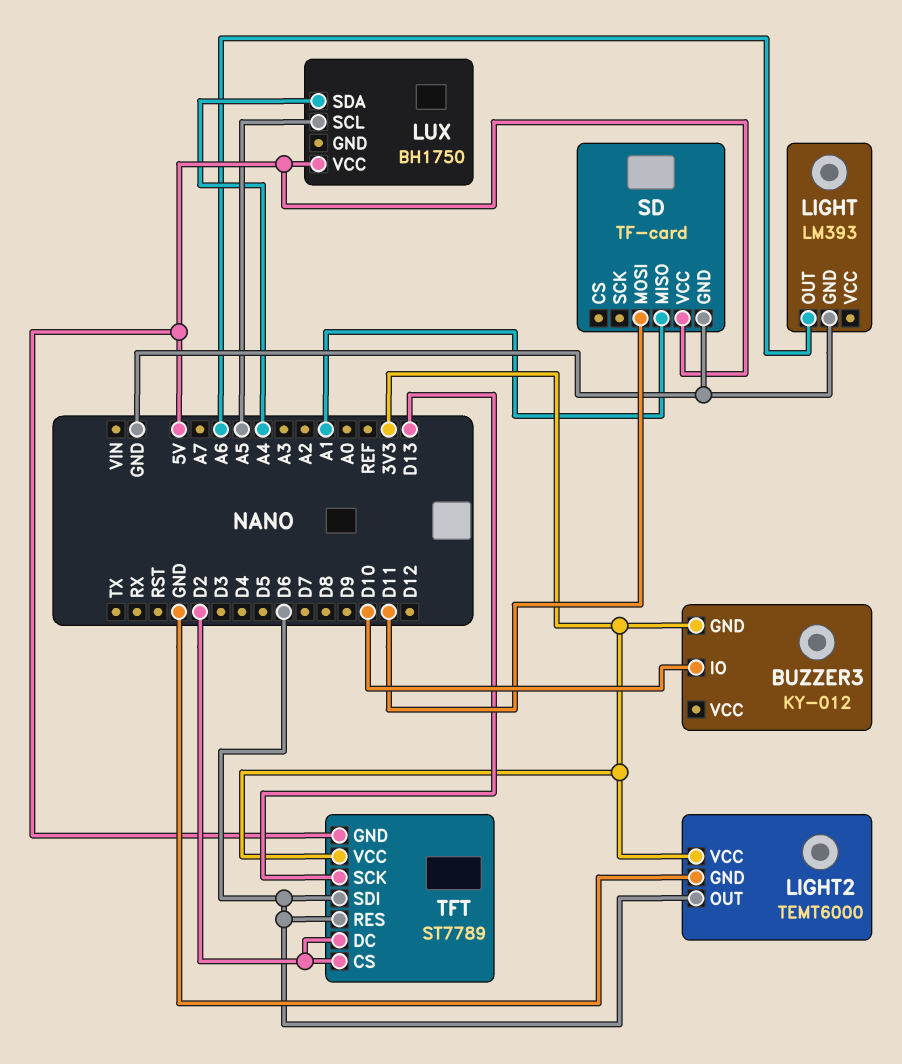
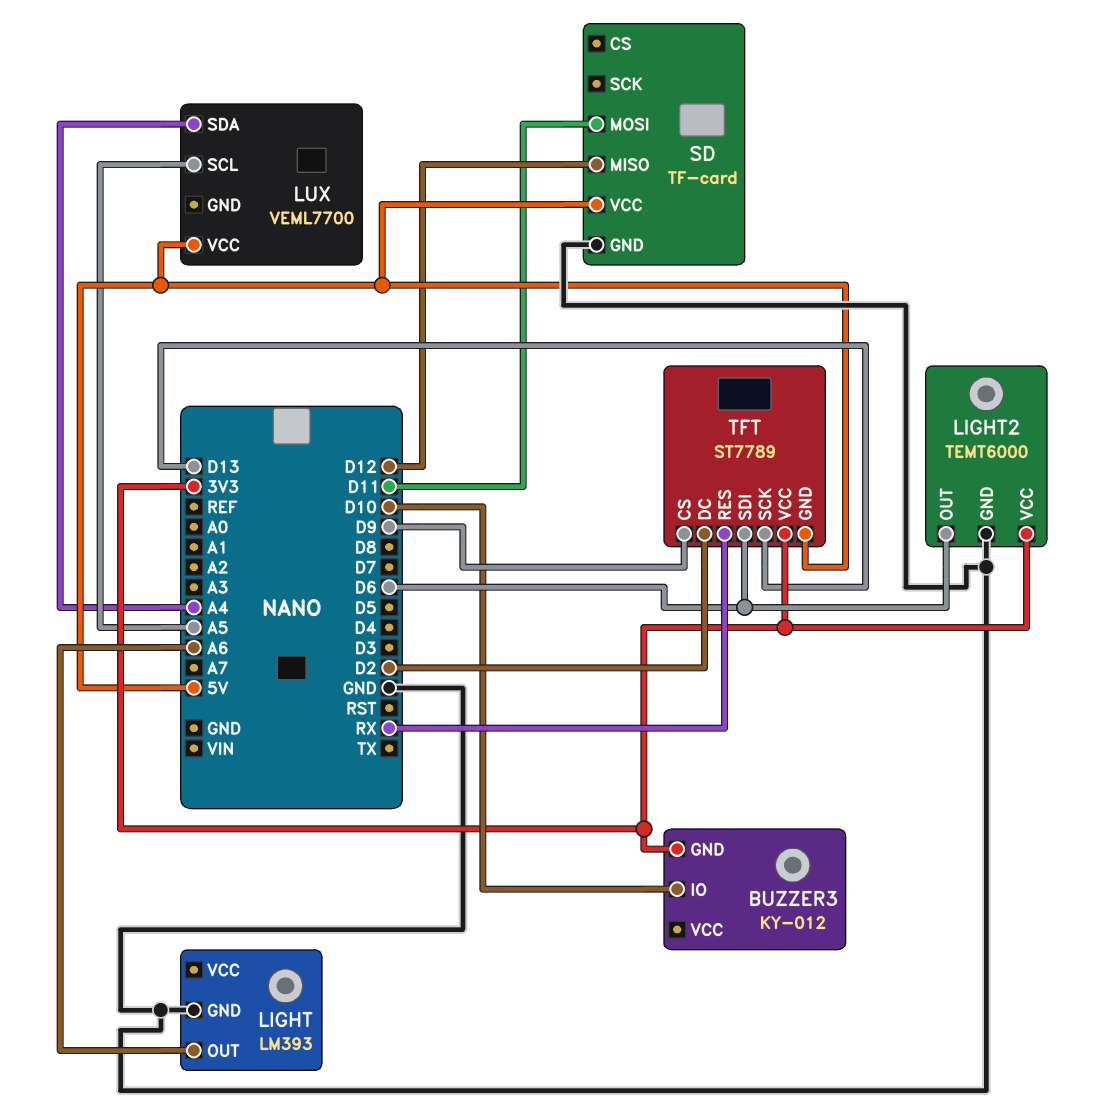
LUX: BH1750 -> VEML7700
SD pin MISO: A1 -> D12
TFT pin CS: D2 -> D9
TFT pin RES: D6 -> RX

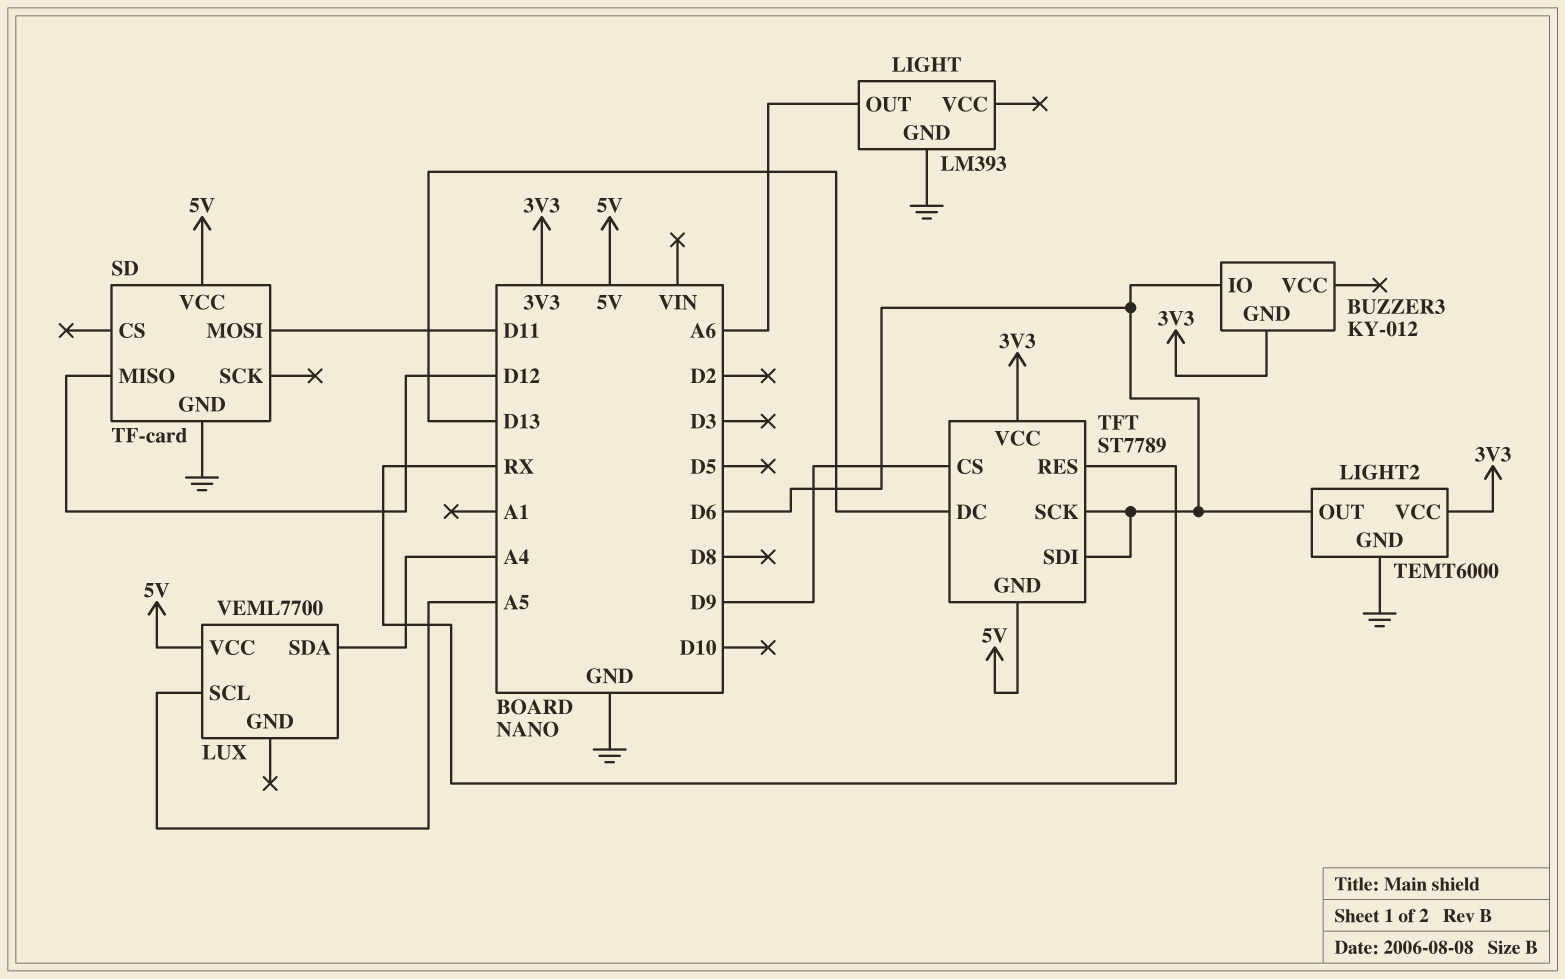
BUZZER3 pin IO: D10 -> D6
TFT pin DC: D2 -> D13
TFT pin SCK: D13 -> D6

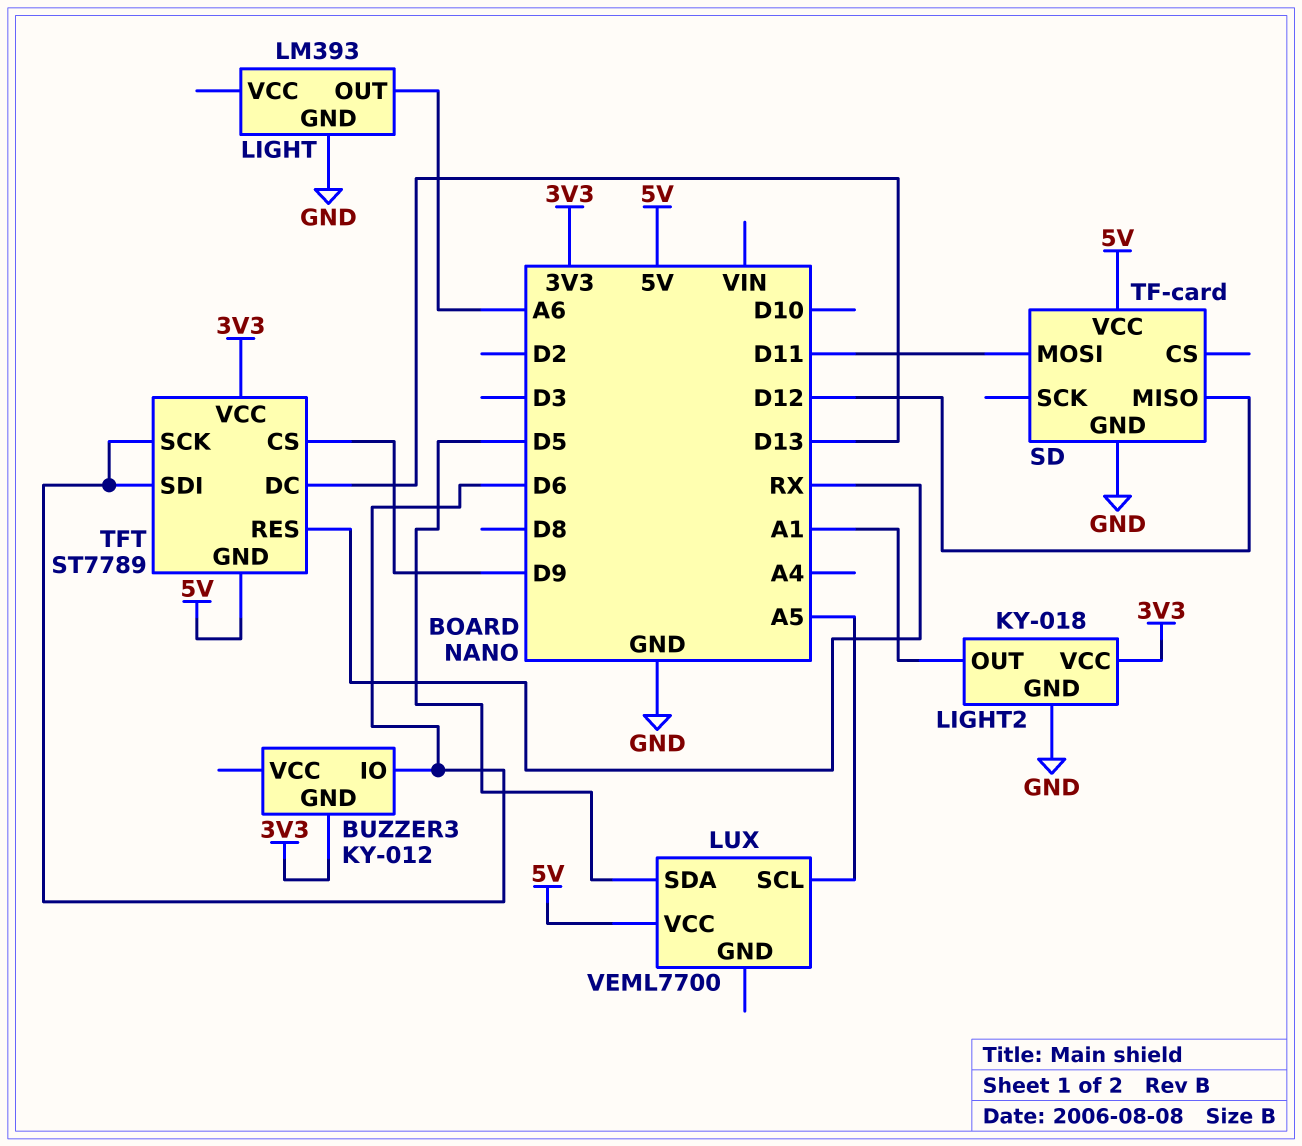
LIGHT2: TEMT6000 -> KY-018
LIGHT2 pin OUT: D6 -> A1
LUX pin SDA: A4 -> D5

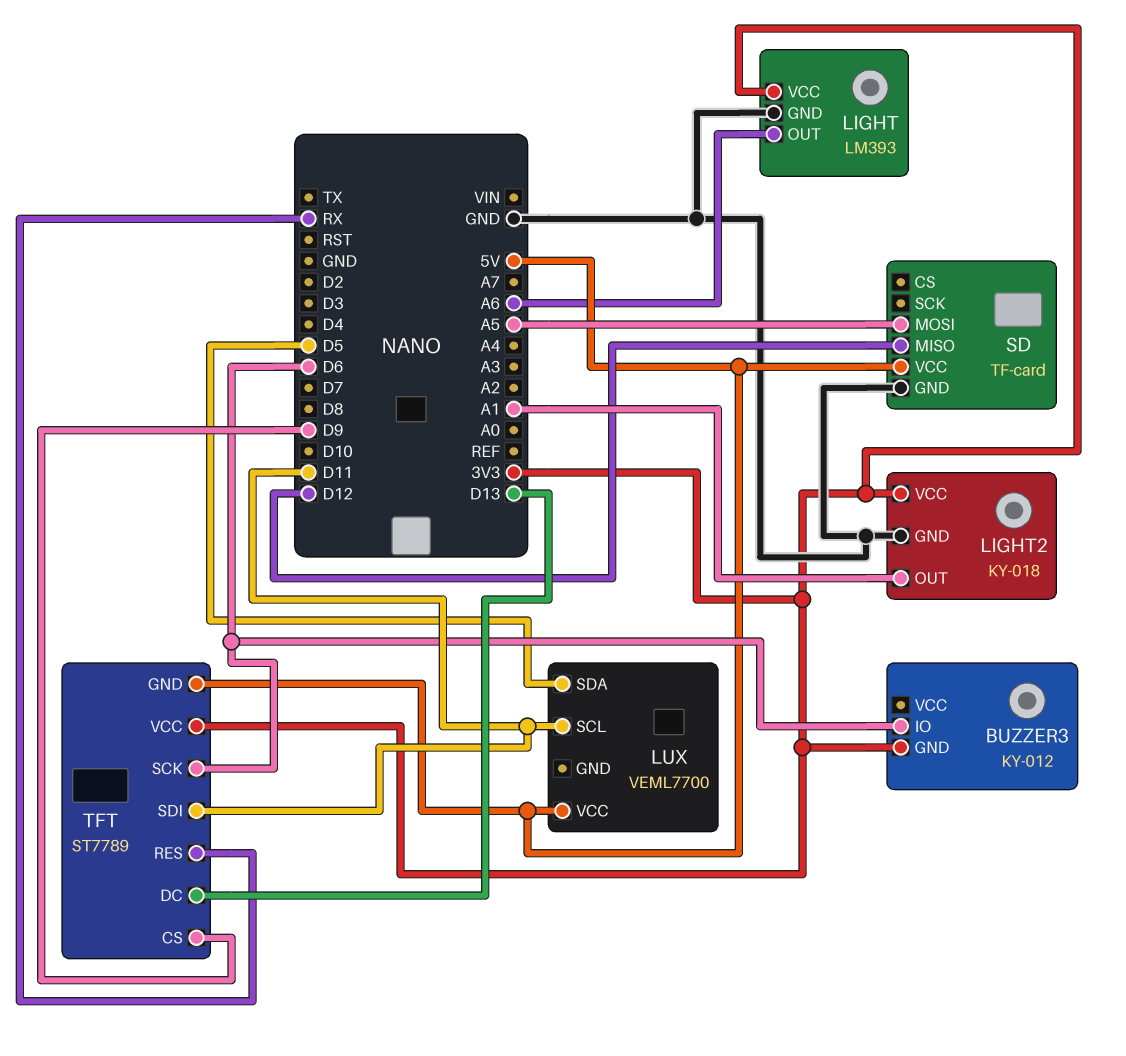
LIGHT pin VCC: none -> 3V3
LUX pin SCL: A5 -> D11
SD pin MOSI: D11 -> A5
TFT pin SDI: D6 -> D11

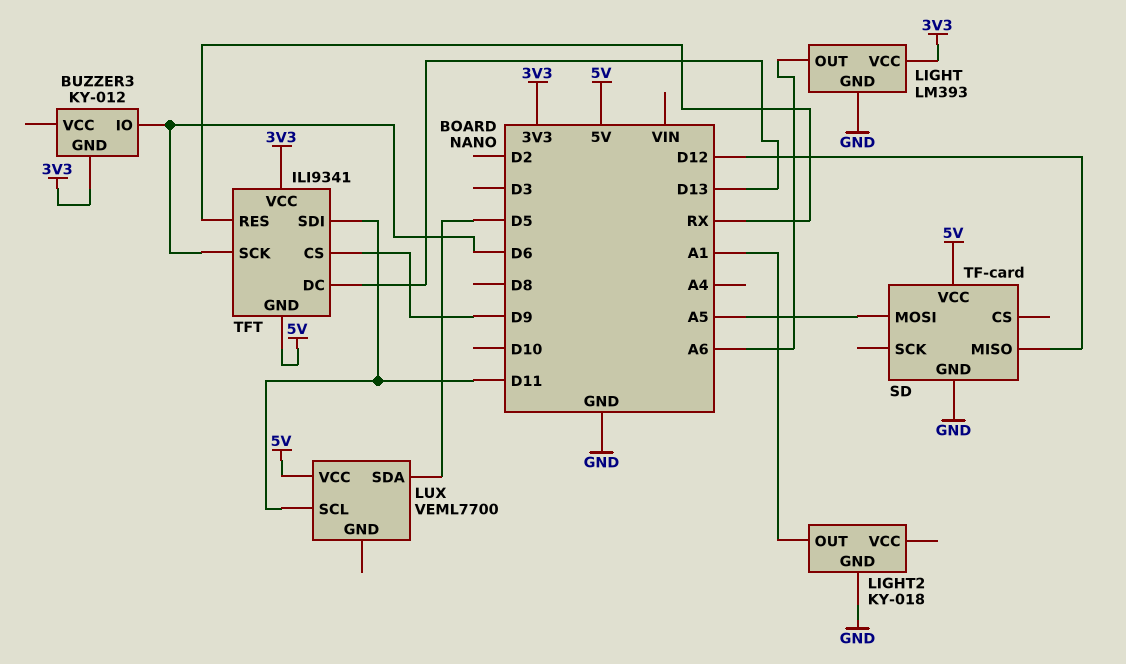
LIGHT2 pin VCC: 3V3 -> none
TFT: ST7789 -> ILI9341

